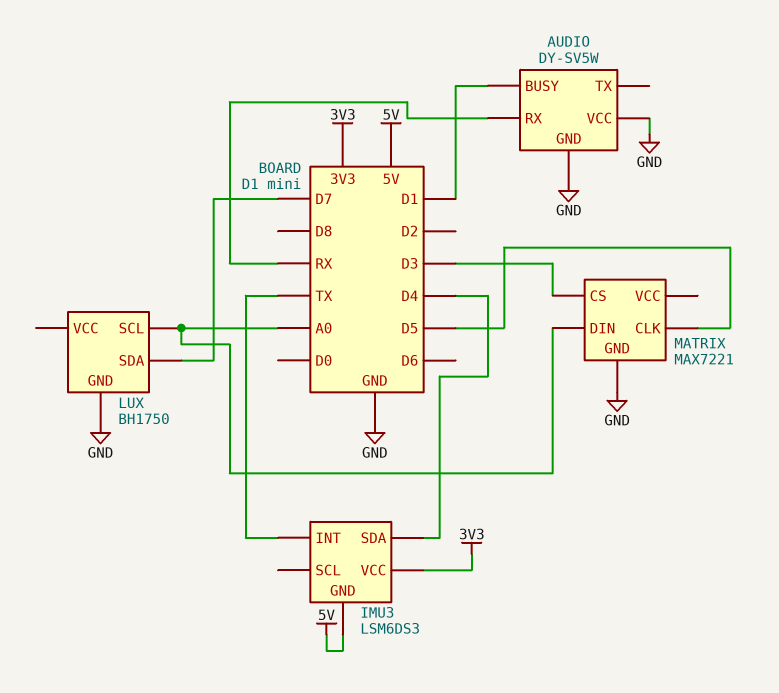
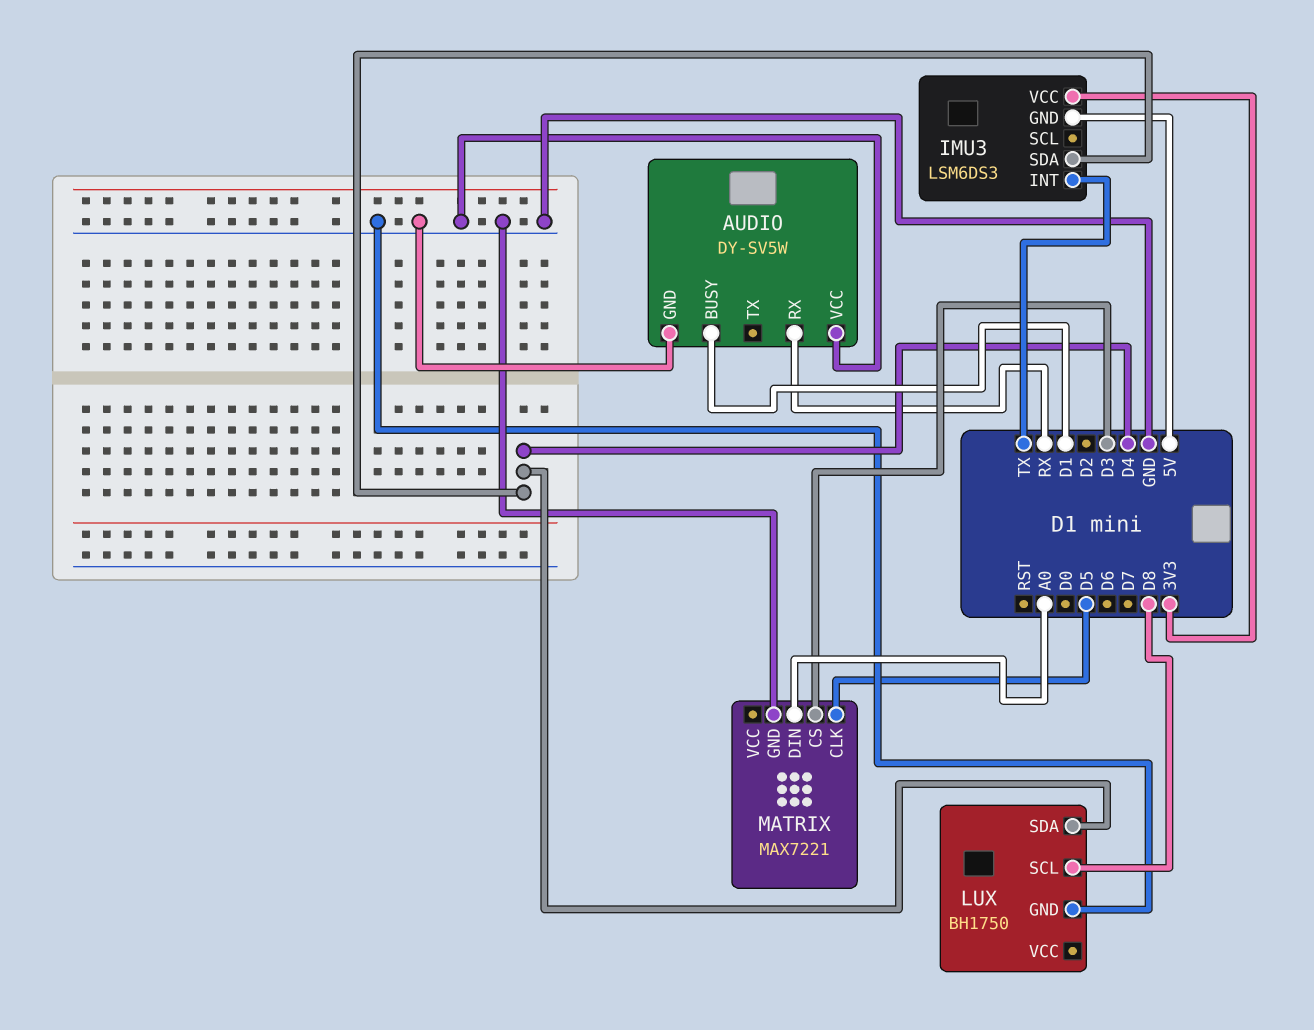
LUX pin SCL: A0 -> D8
LUX pin SDA: D7 -> D4

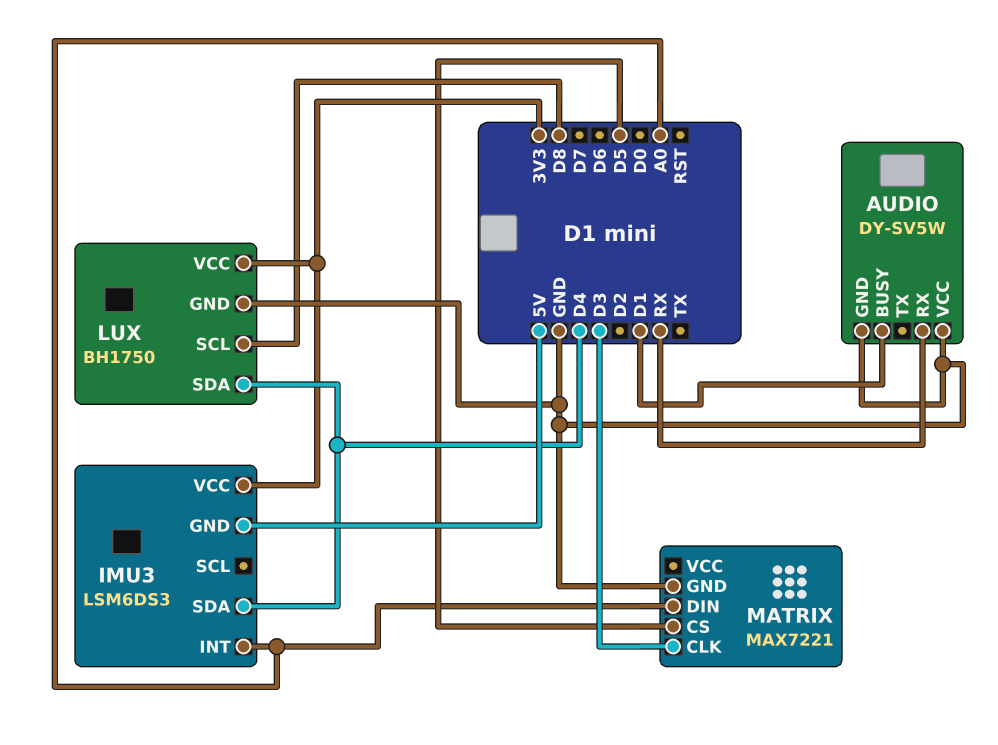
IMU3 pin INT: TX -> A0
LUX pin VCC: none -> 3V3
MATRIX pin CLK: D5 -> D3
MATRIX pin CS: D3 -> D5

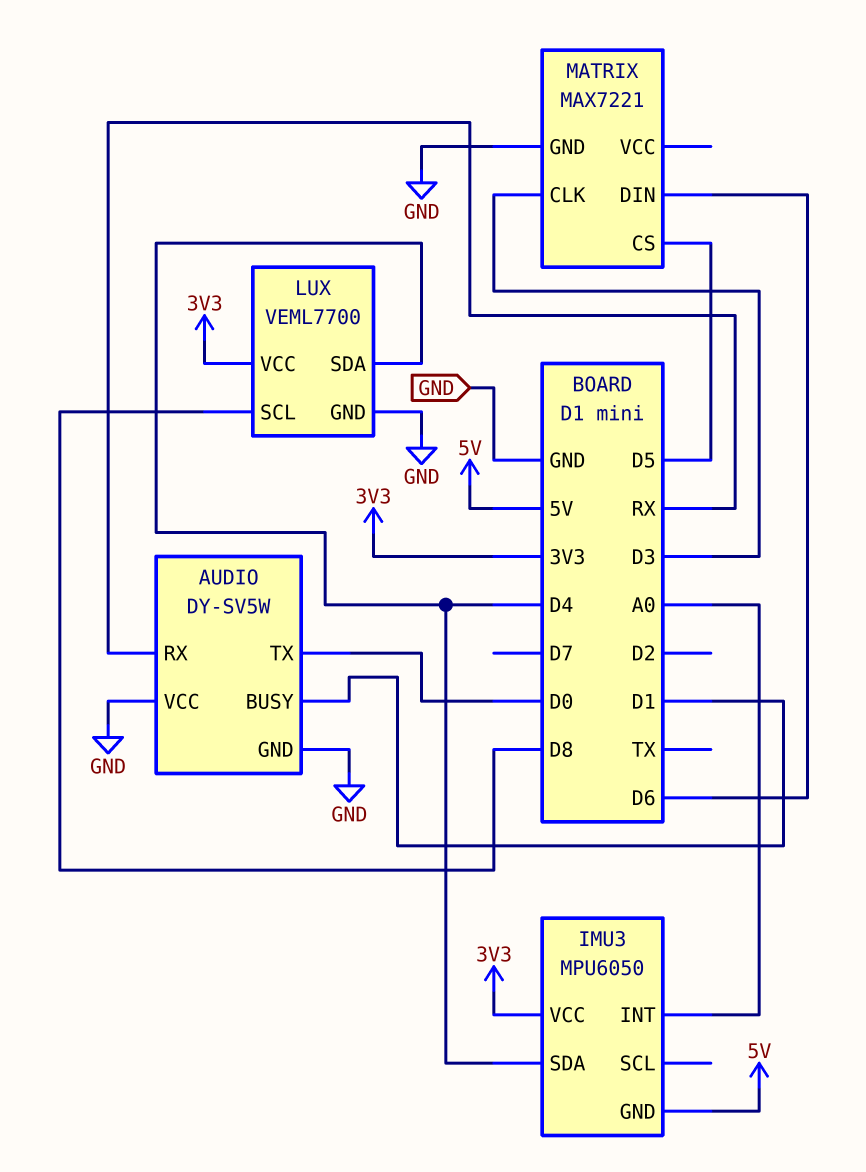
AUDIO pin TX: none -> D0
IMU3: LSM6DS3 -> MPU6050
LUX: BH1750 -> VEML7700
MATRIX pin DIN: A0 -> D6

